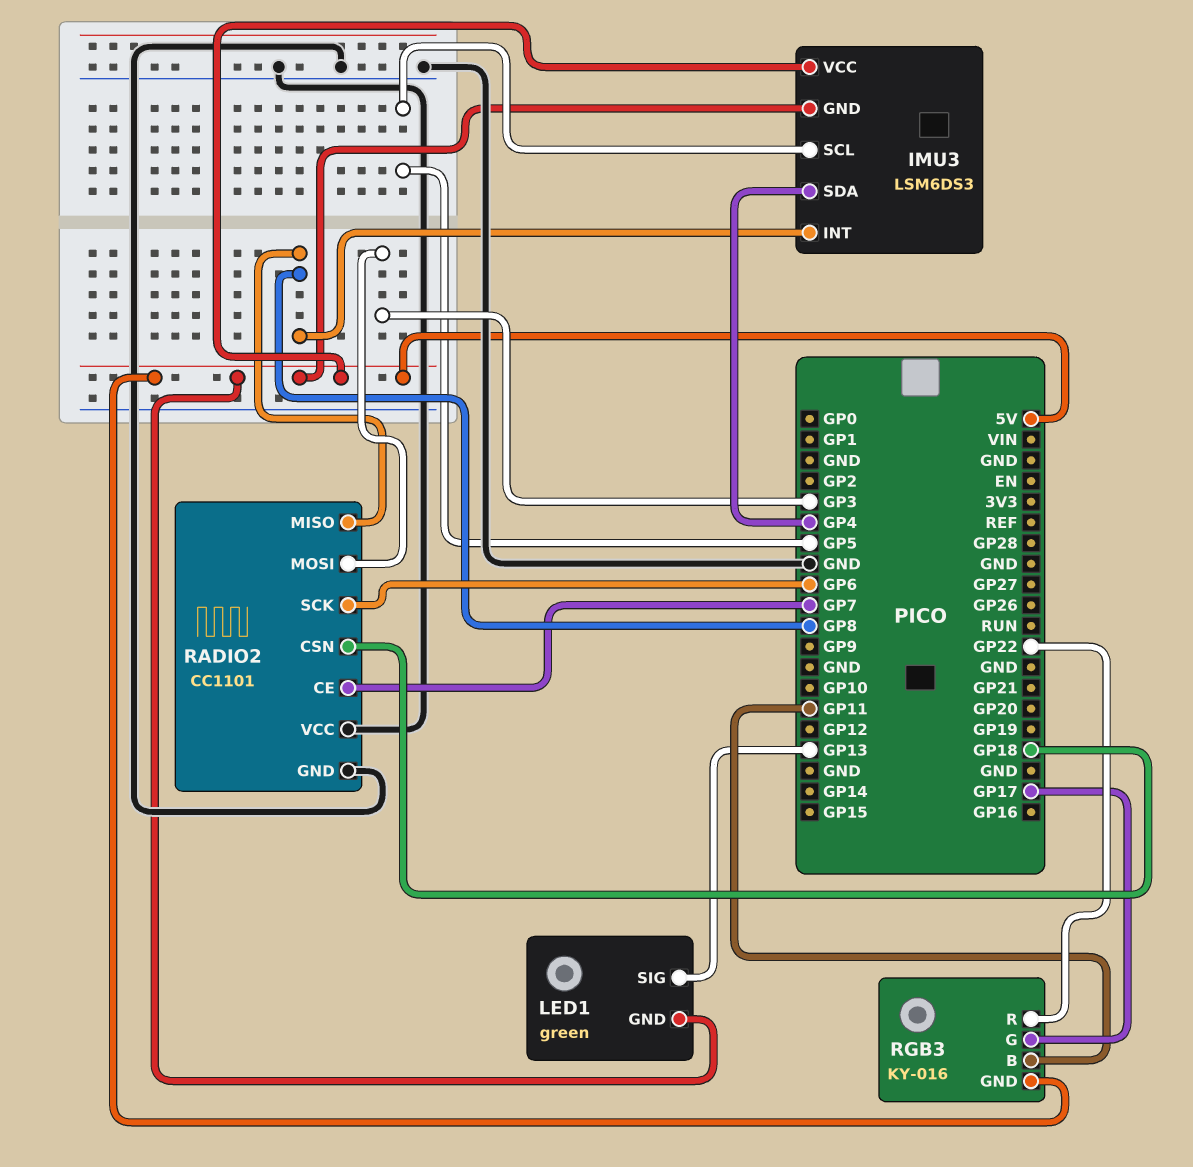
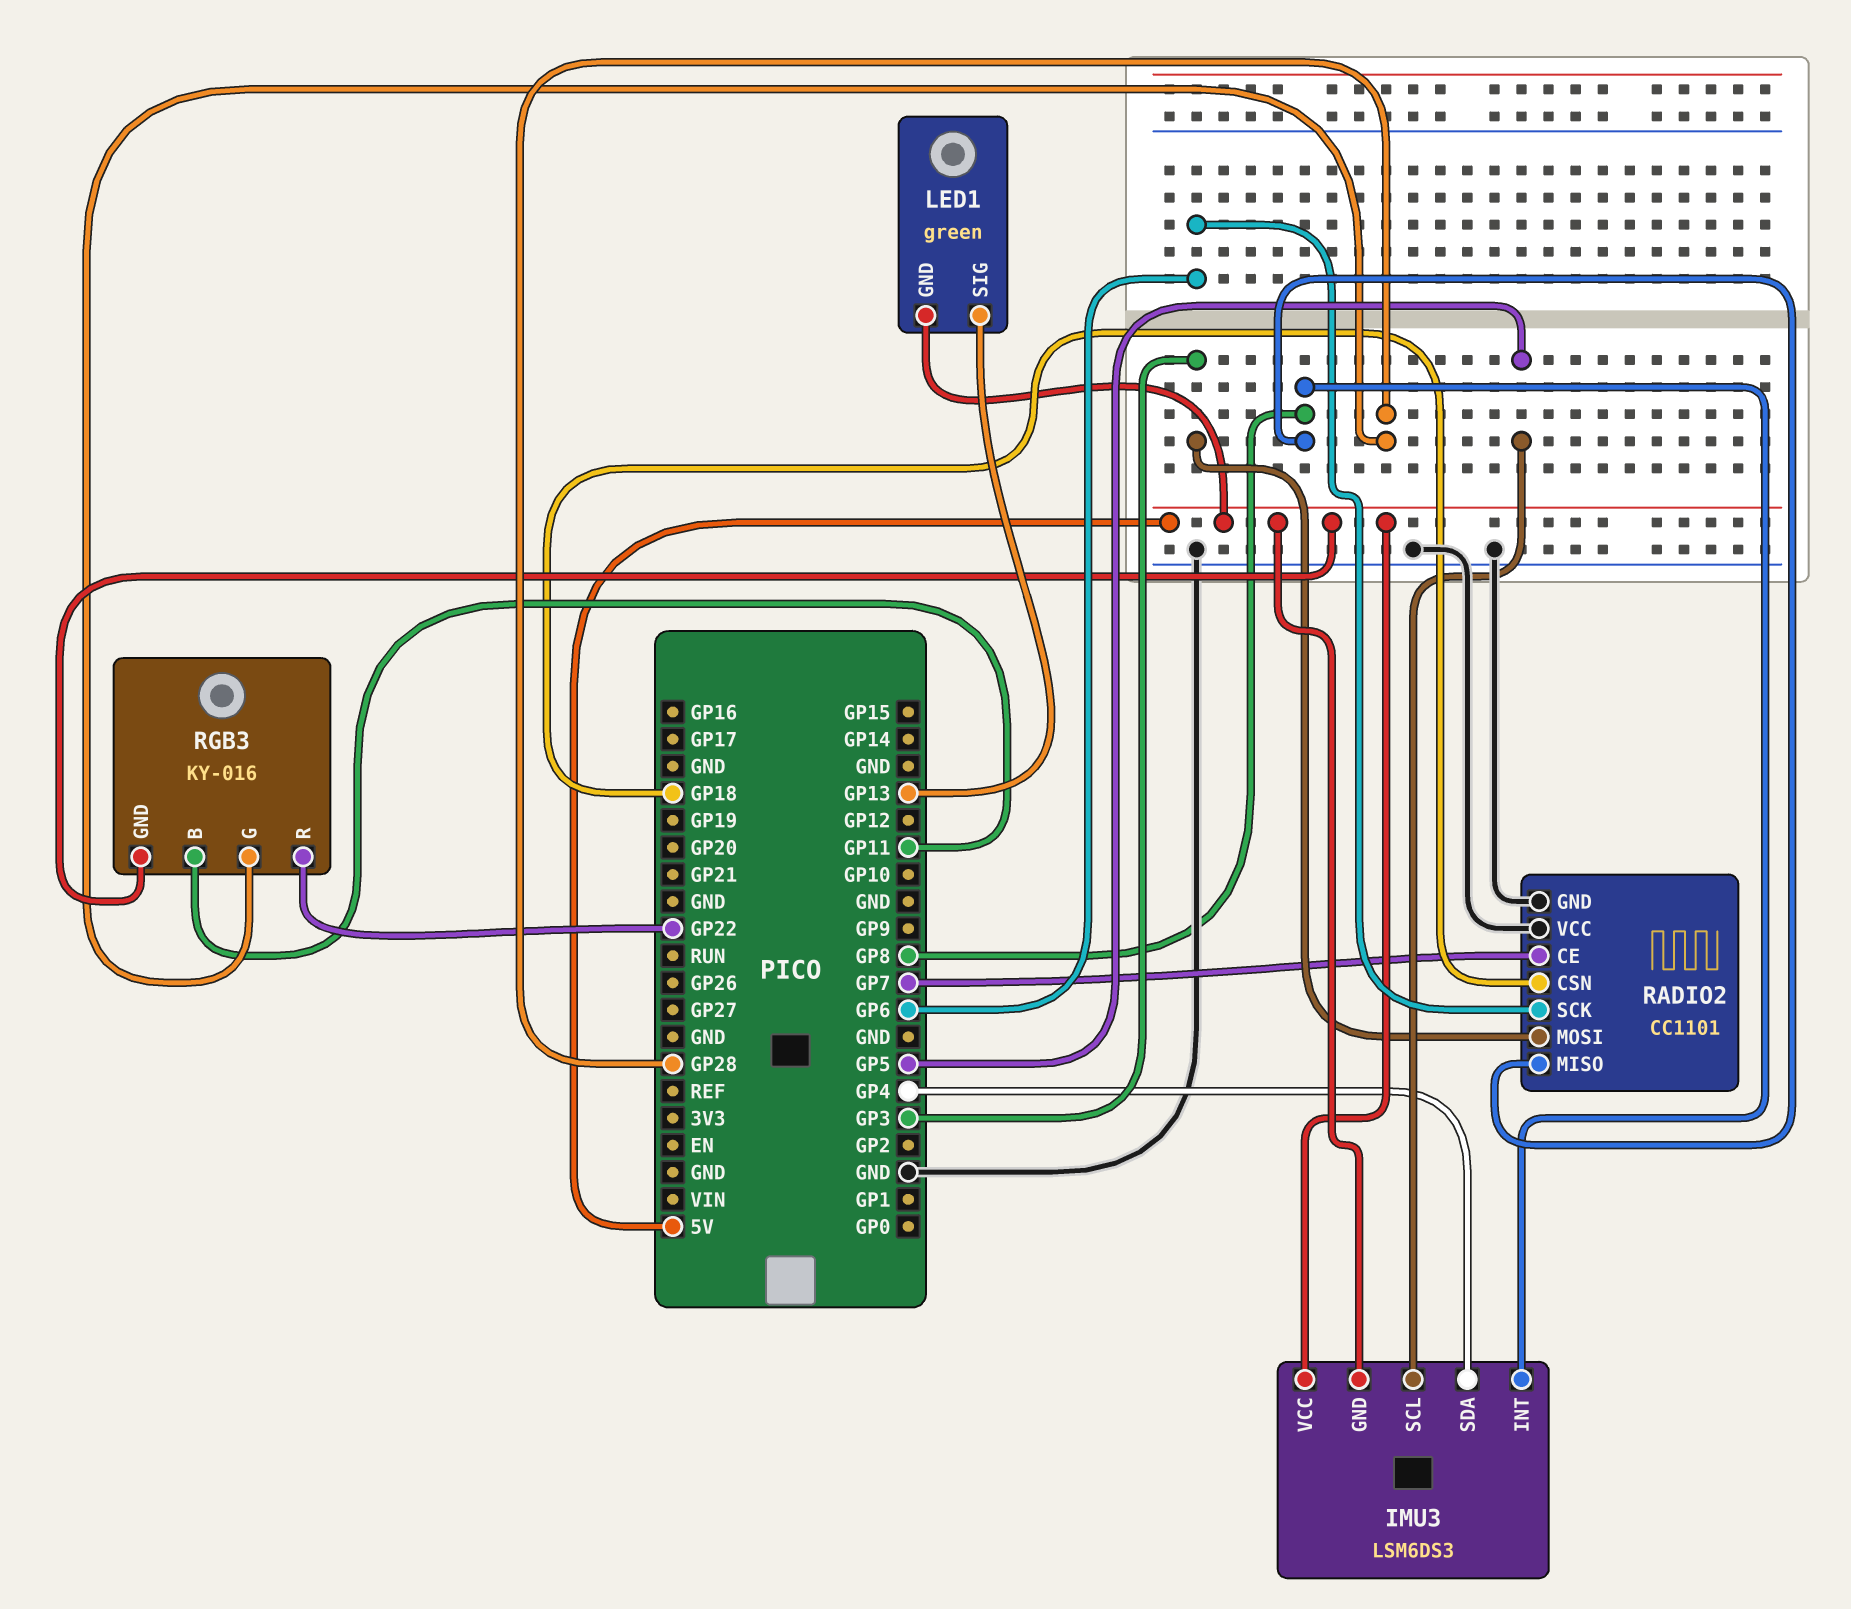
RGB3 pin G: GP17 -> GP28

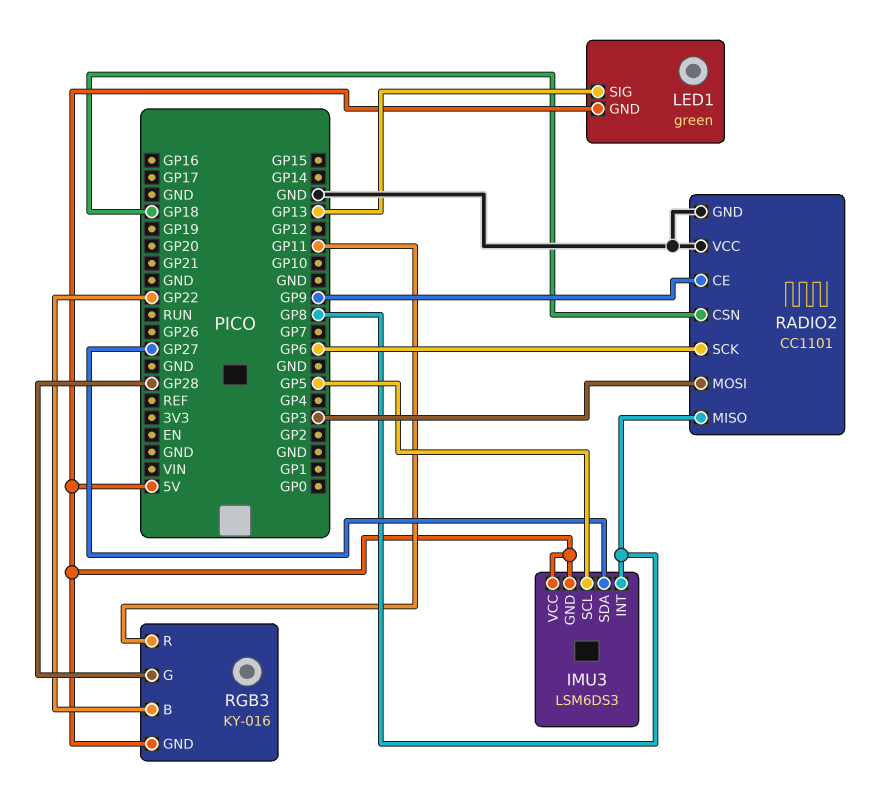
IMU3 pin SDA: GP4 -> GP27
RADIO2 pin CE: GP7 -> GP9
RGB3 pin B: GP11 -> GP22
RGB3 pin R: GP22 -> GP11

